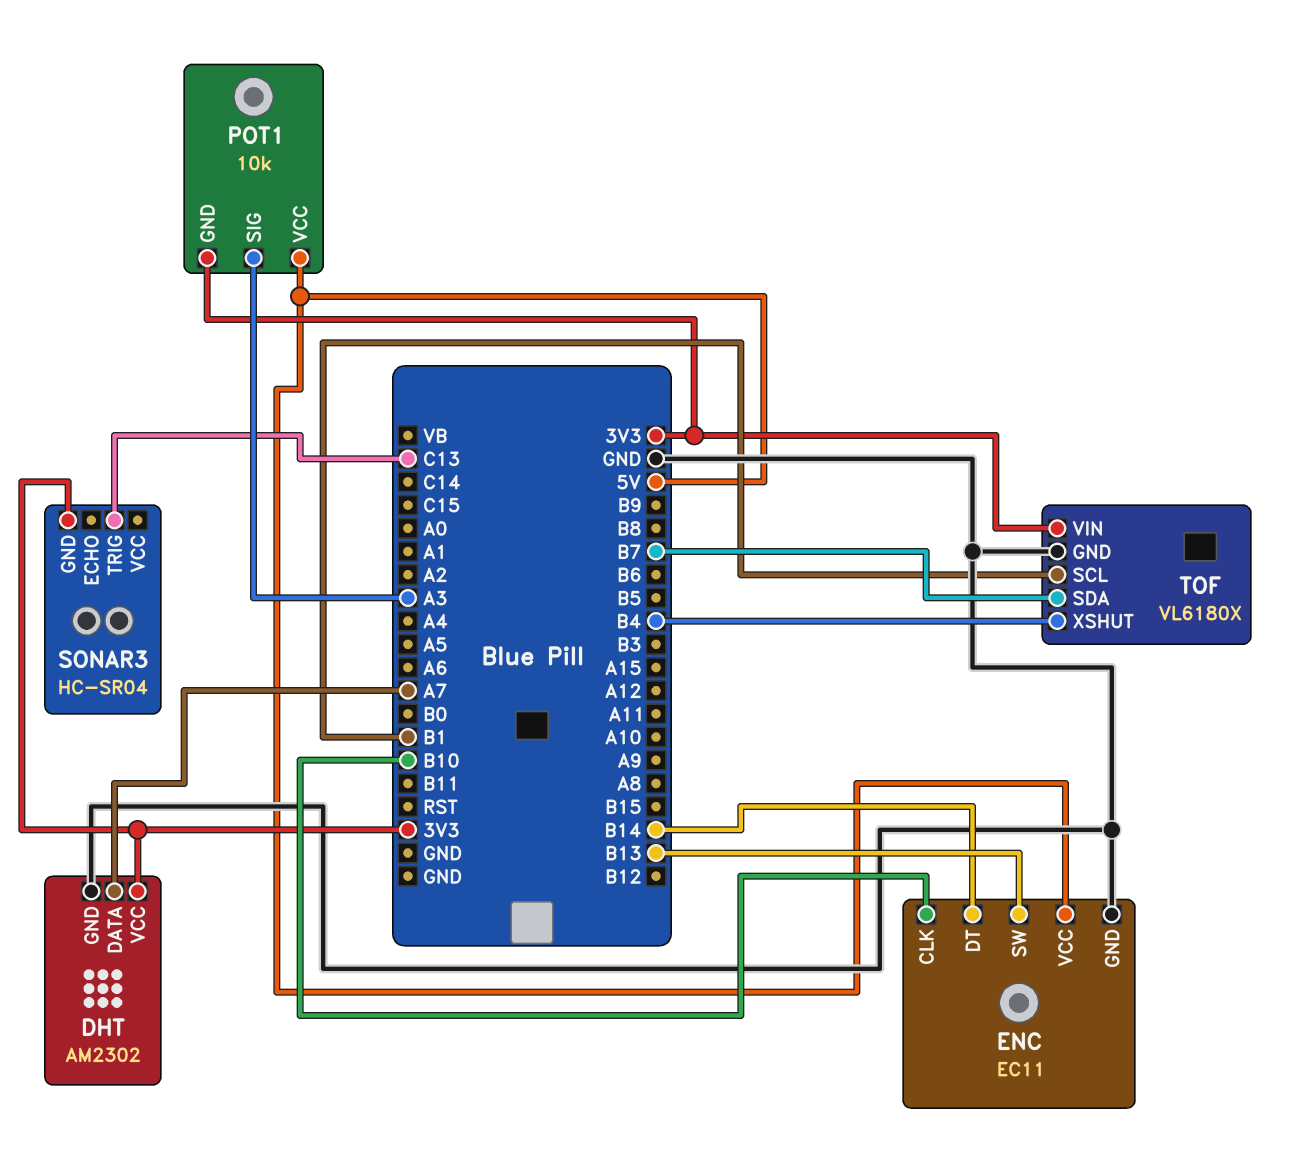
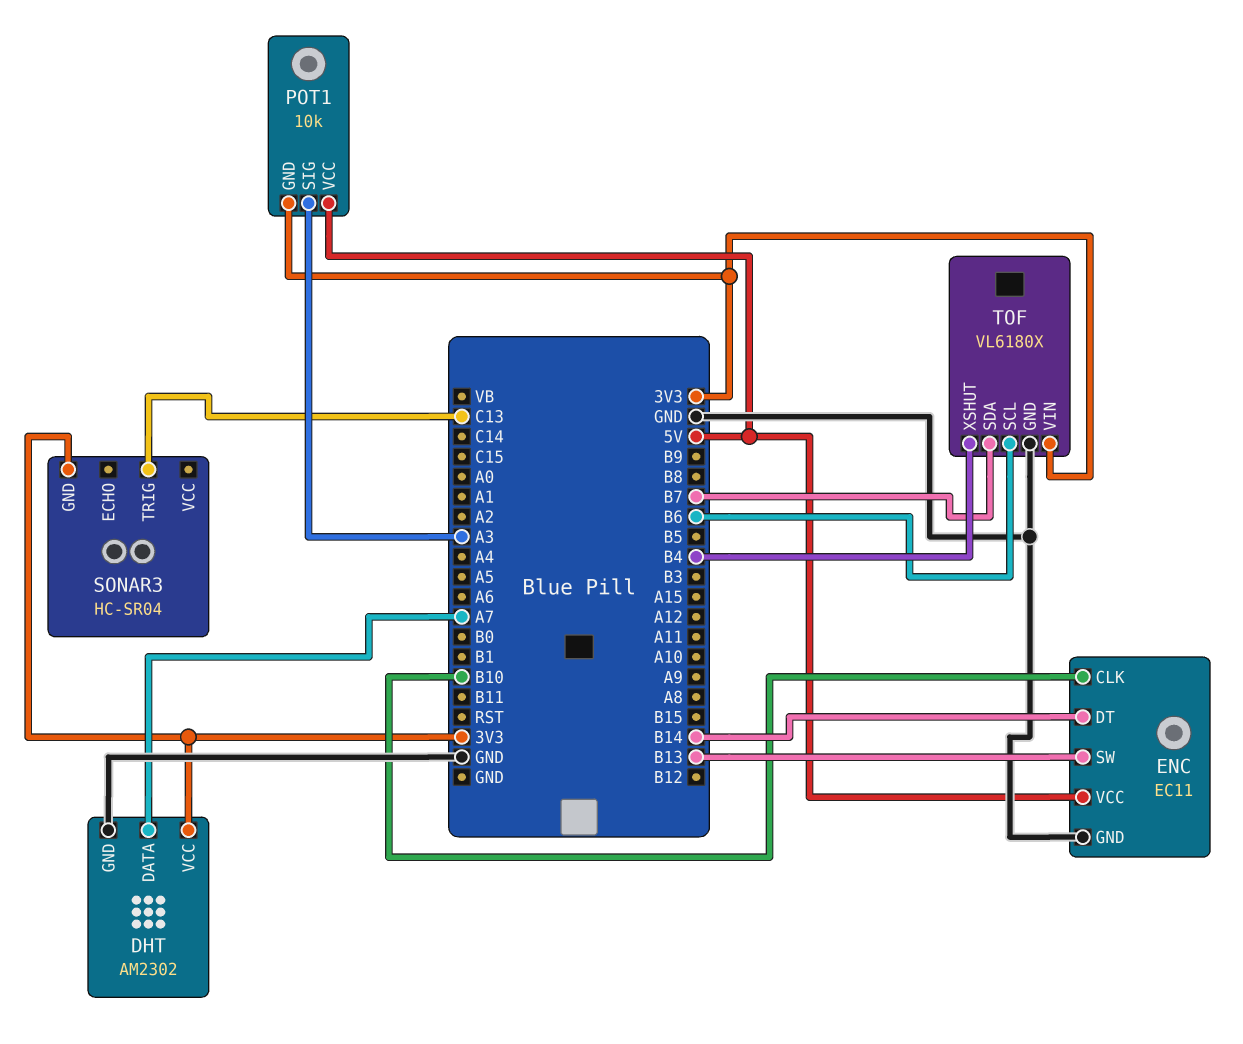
TOF pin SCL: B1 -> B6

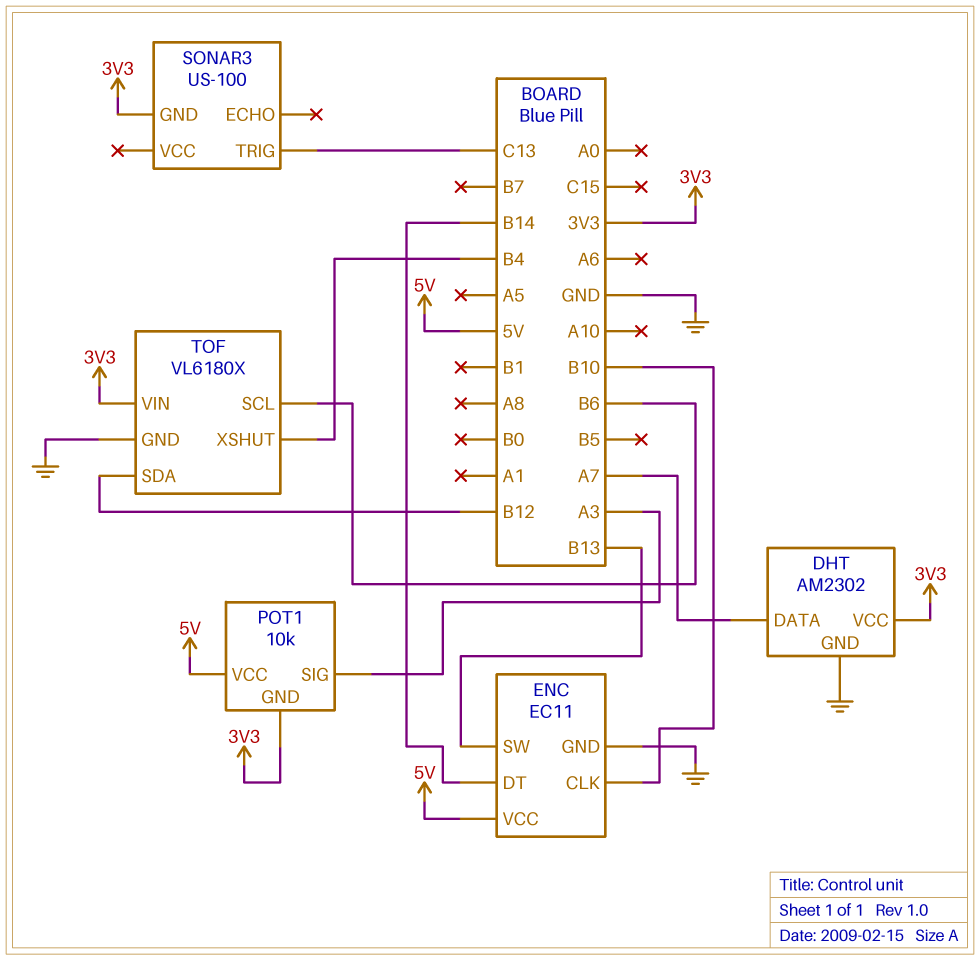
SONAR3: HC-SR04 -> US-100
TOF pin SDA: B7 -> B12

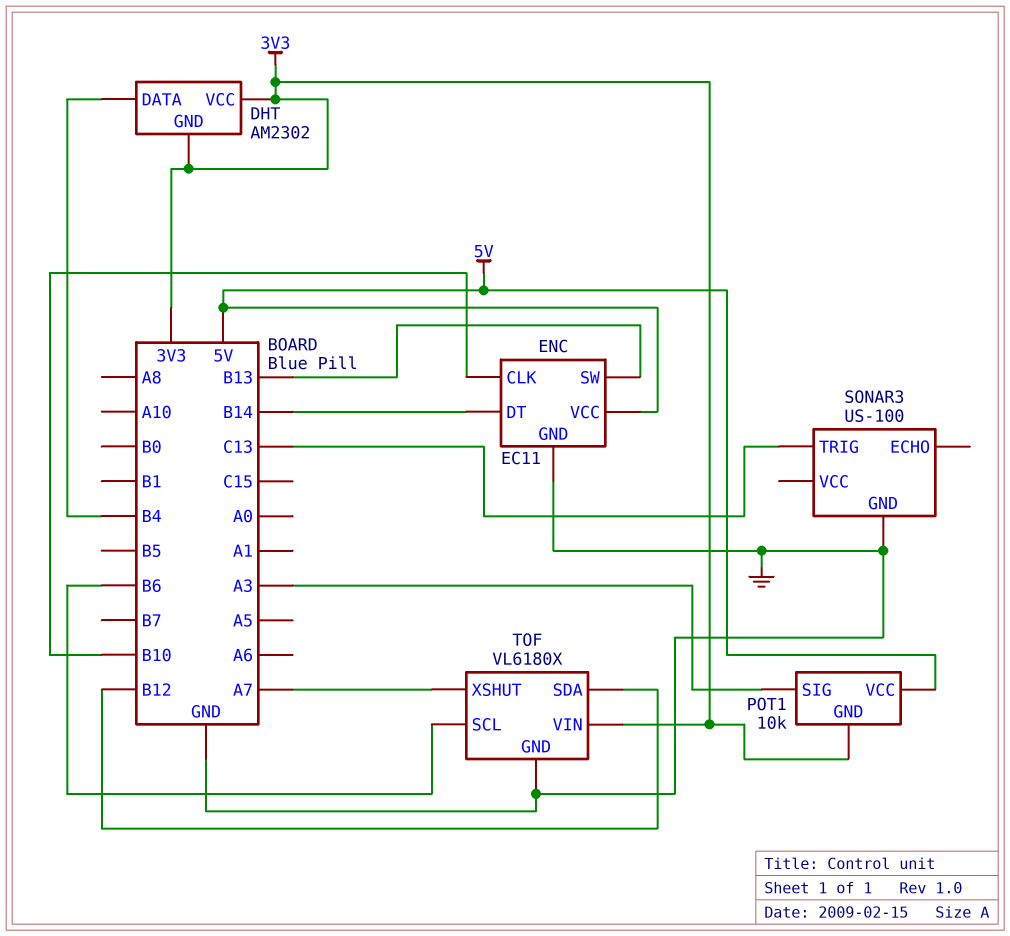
DHT pin DATA: A7 -> B4
DHT pin GND: GND -> 3V3
SONAR3 pin GND: 3V3 -> GND
TOF pin XSHUT: B4 -> A7

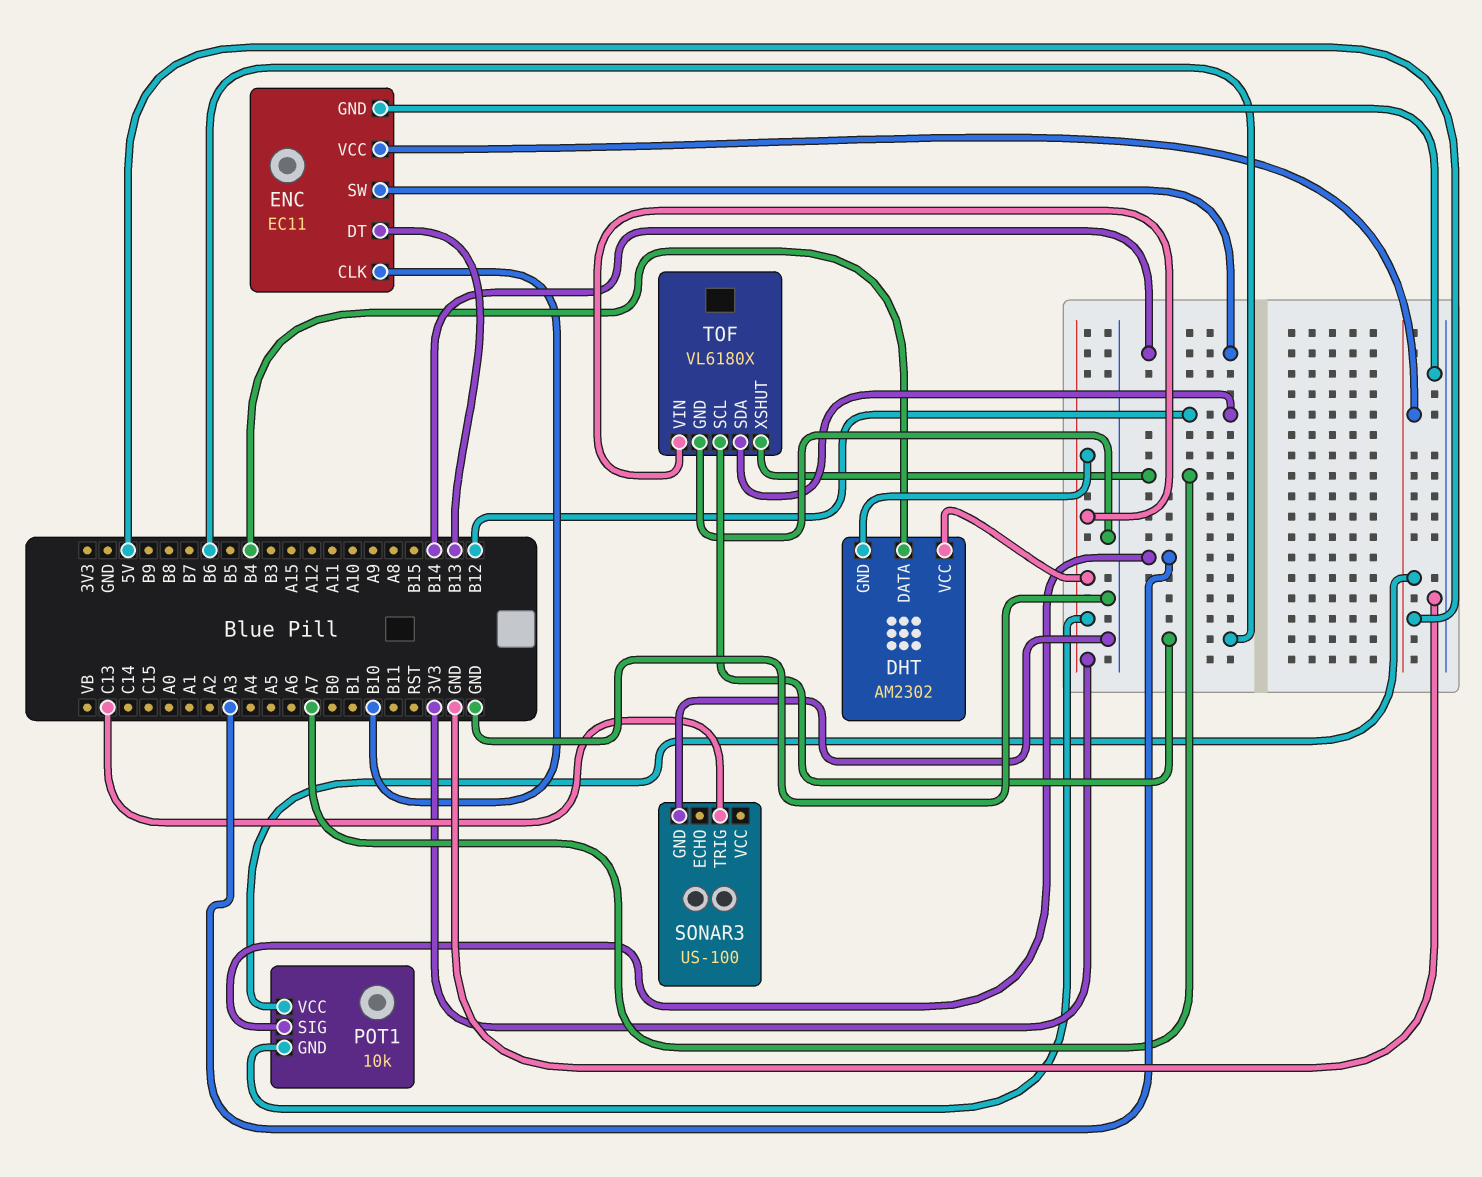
ENC pin DT: B14 -> B13
ENC pin SW: B13 -> B14

